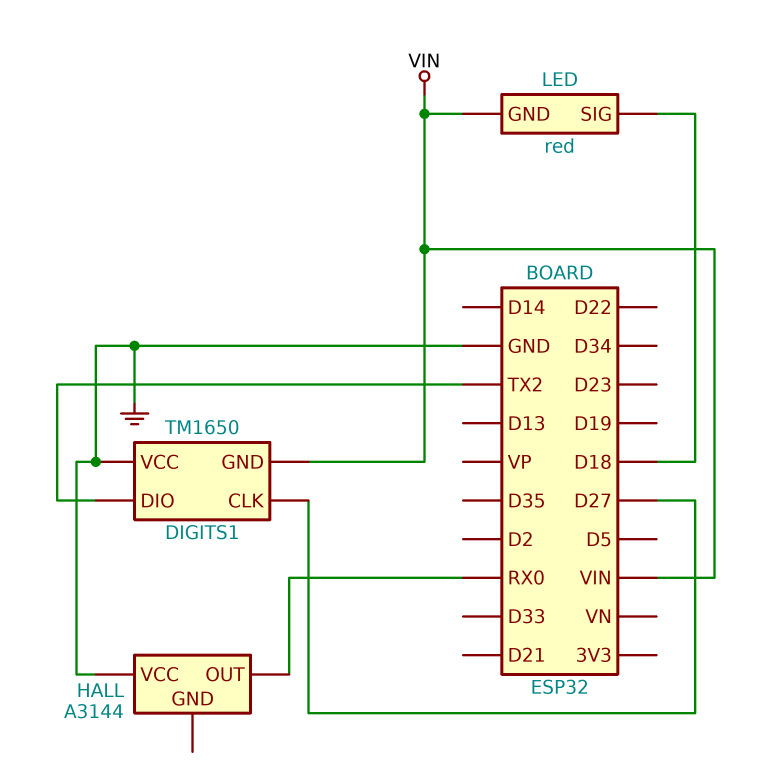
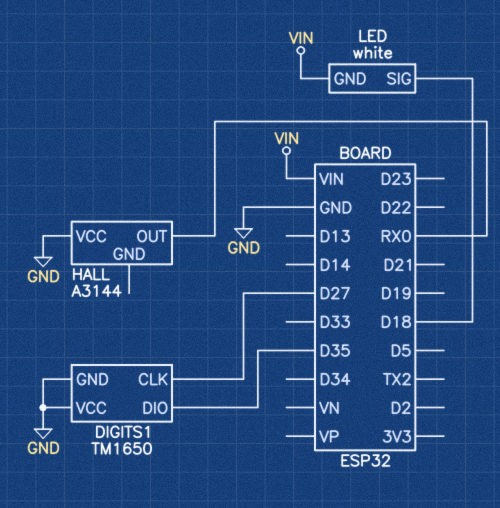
DIGITS1 pin DIO: TX2 -> D35
DIGITS1 pin GND: VIN -> GND
LED: red -> white

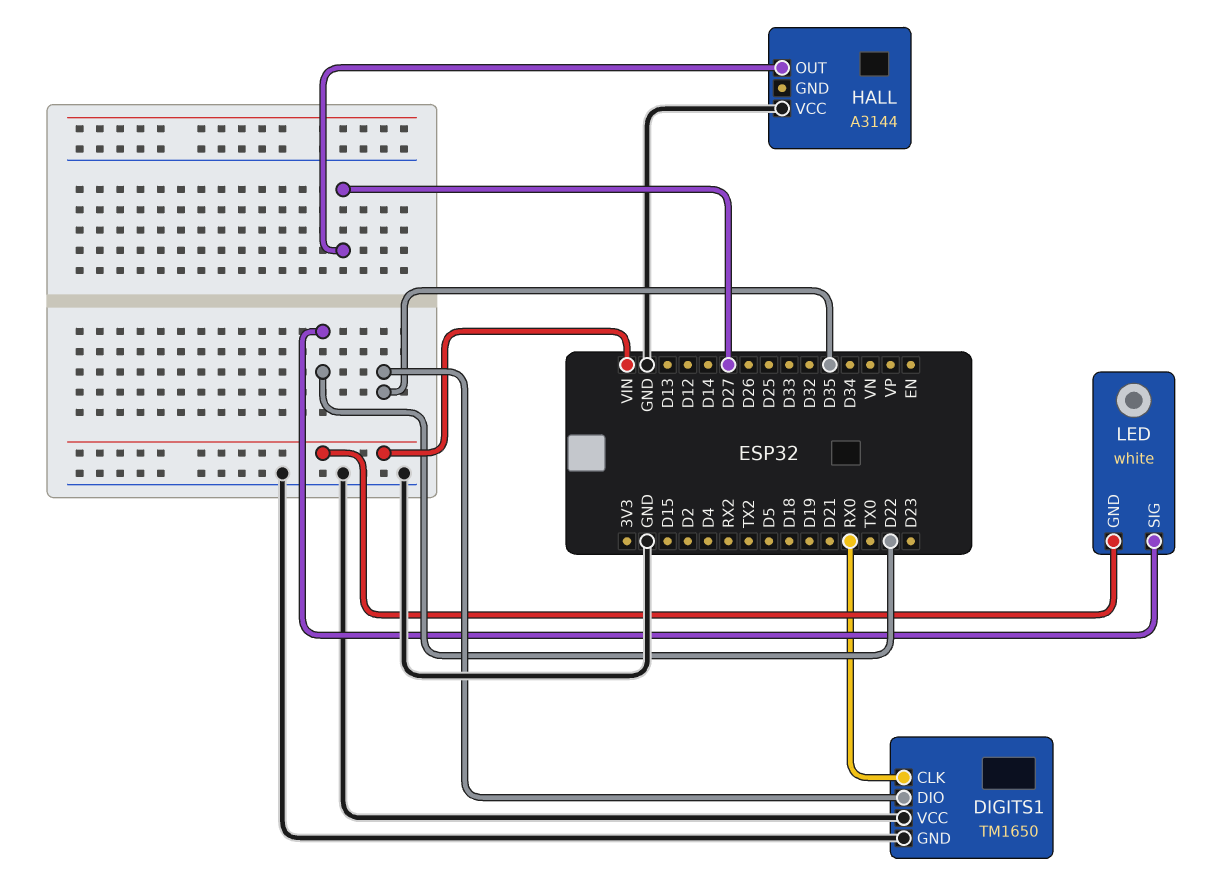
DIGITS1 pin CLK: D27 -> RX0
HALL pin OUT: RX0 -> D27
LED pin SIG: D18 -> D22

